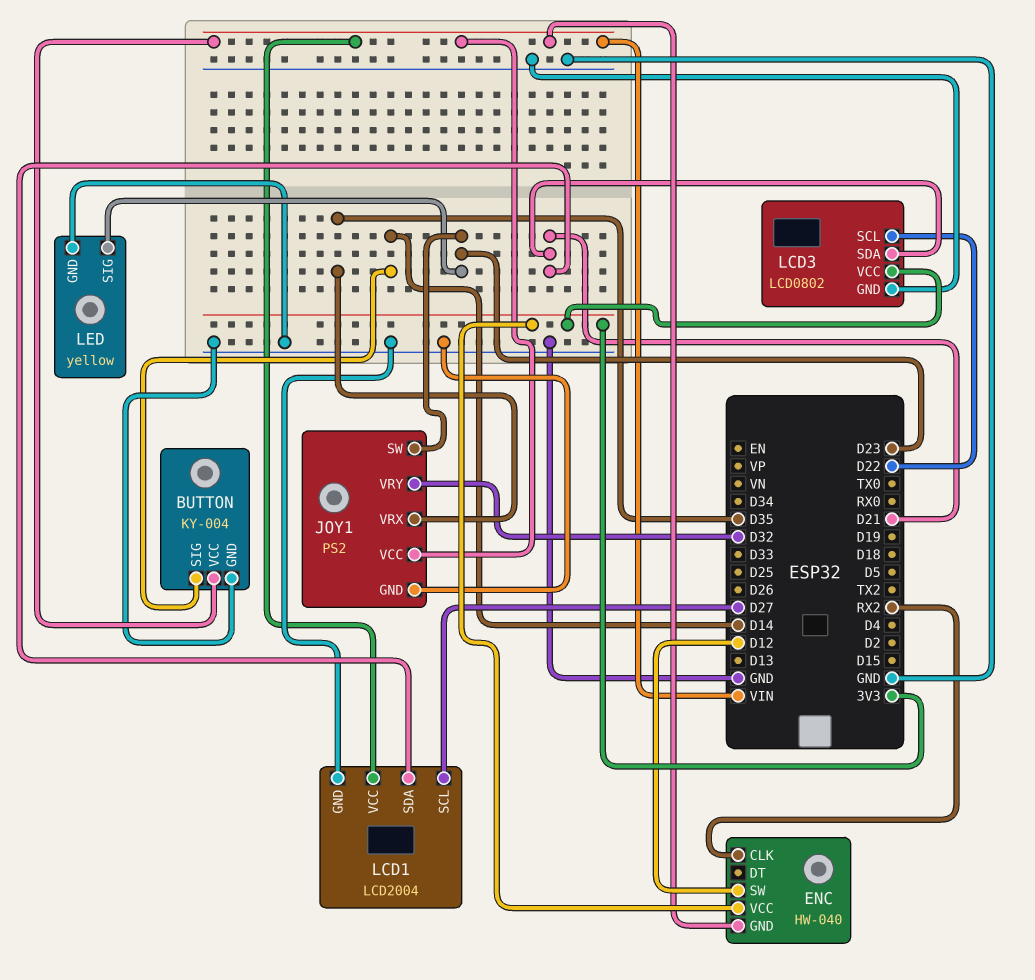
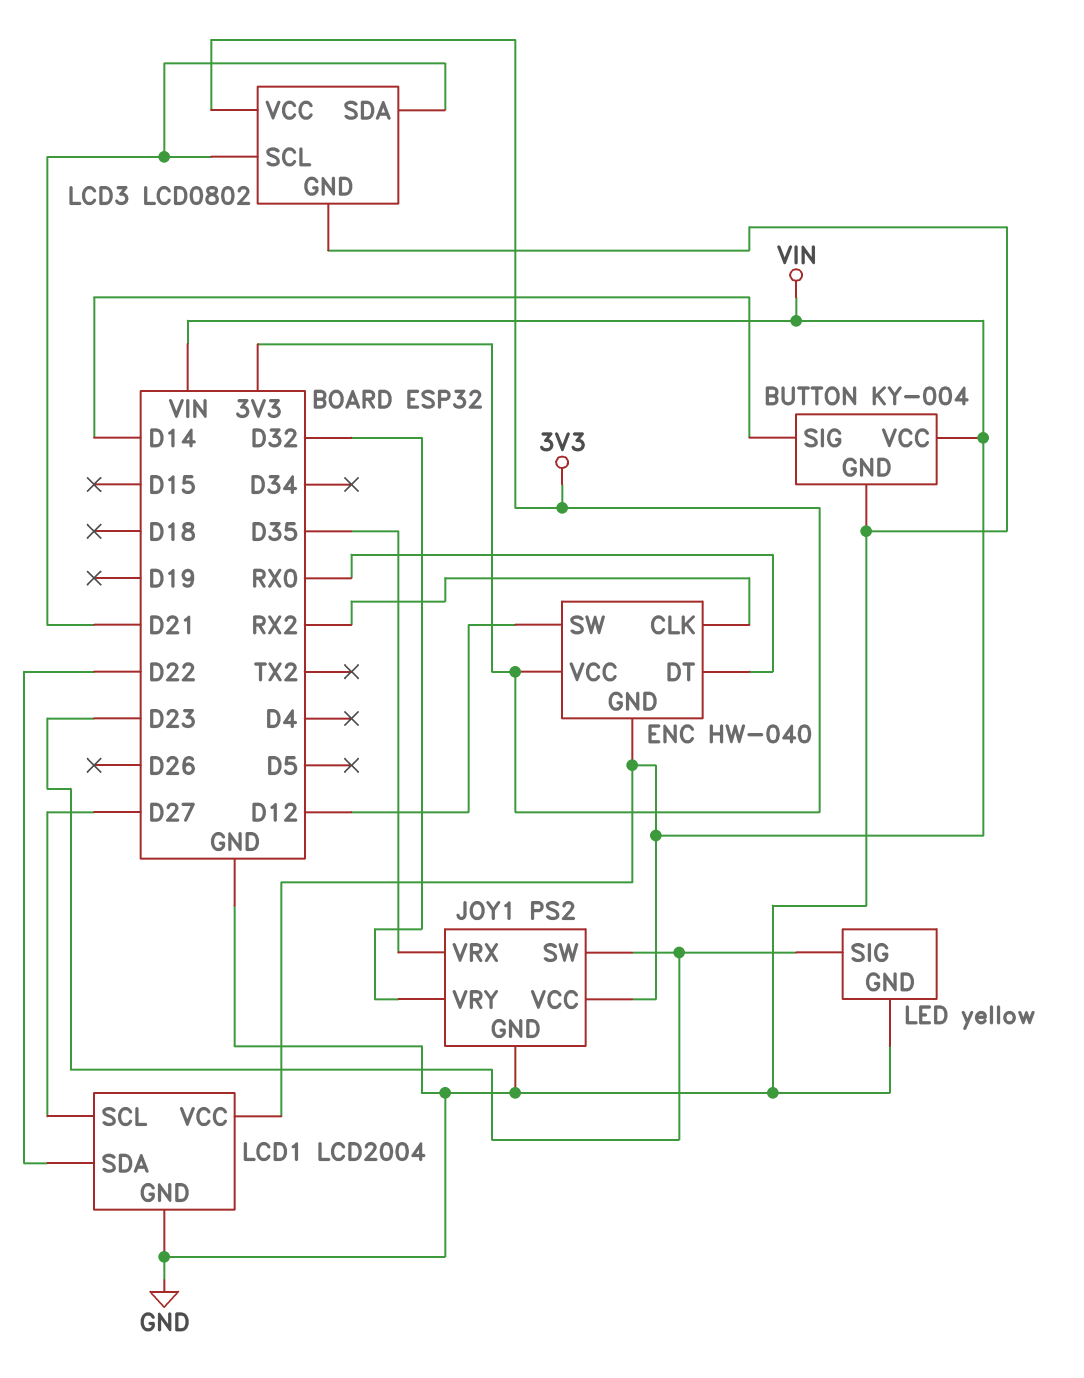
ENC pin DT: none -> RX0
LCD1 pin SDA: D21 -> D22
LCD3 pin SCL: D22 -> D21

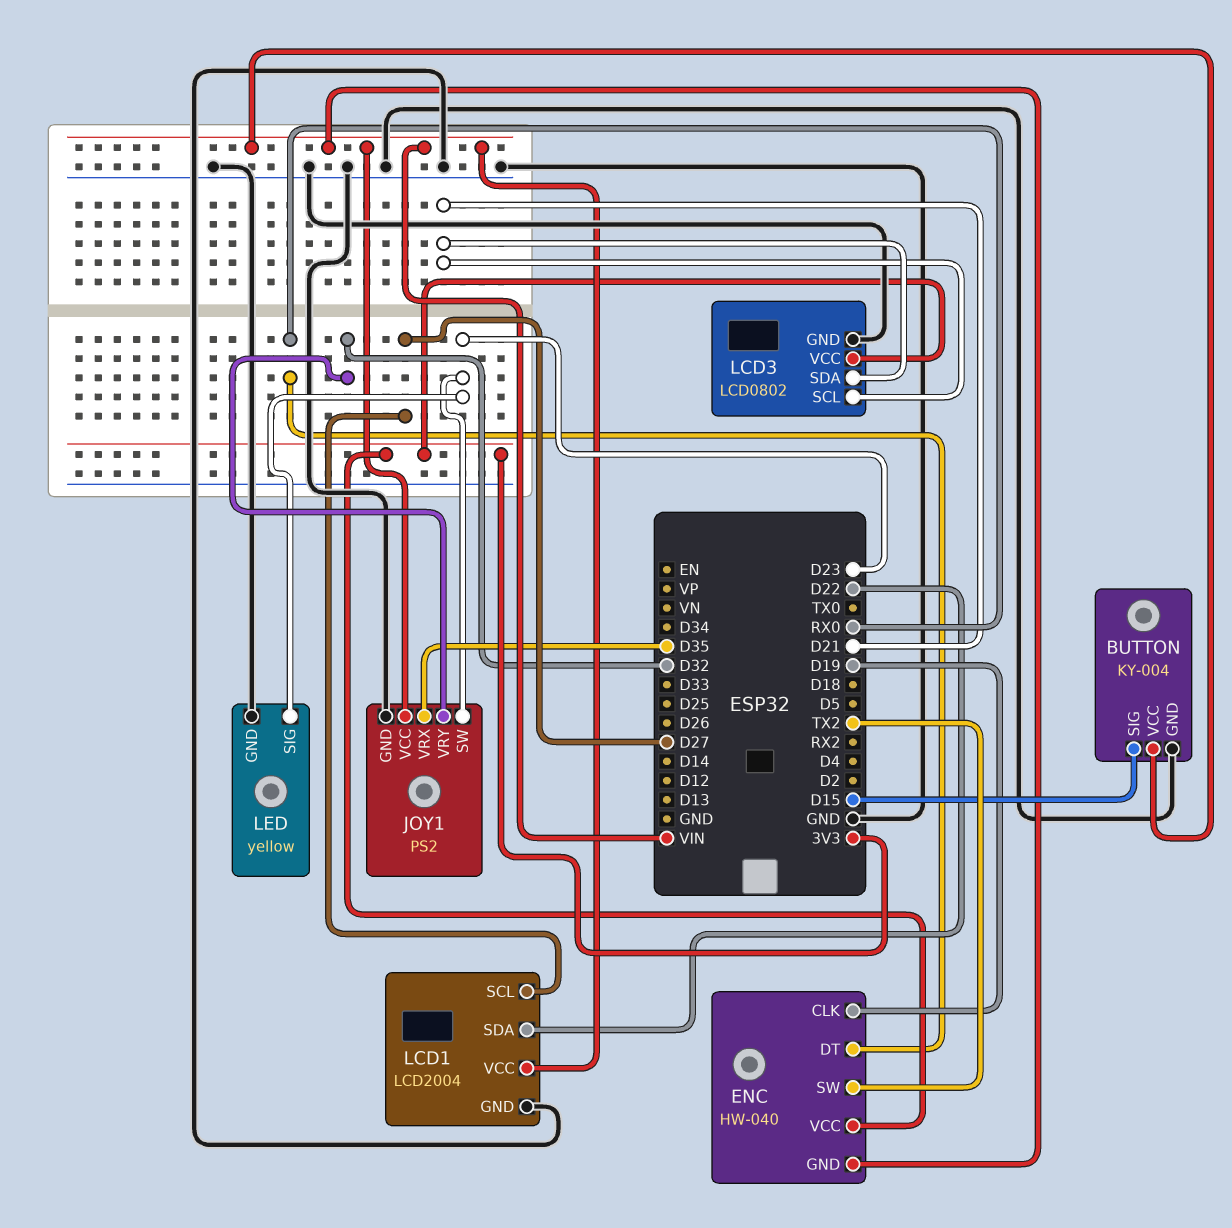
BUTTON pin SIG: D14 -> D15
ENC pin CLK: RX2 -> D19
ENC pin SW: D12 -> TX2

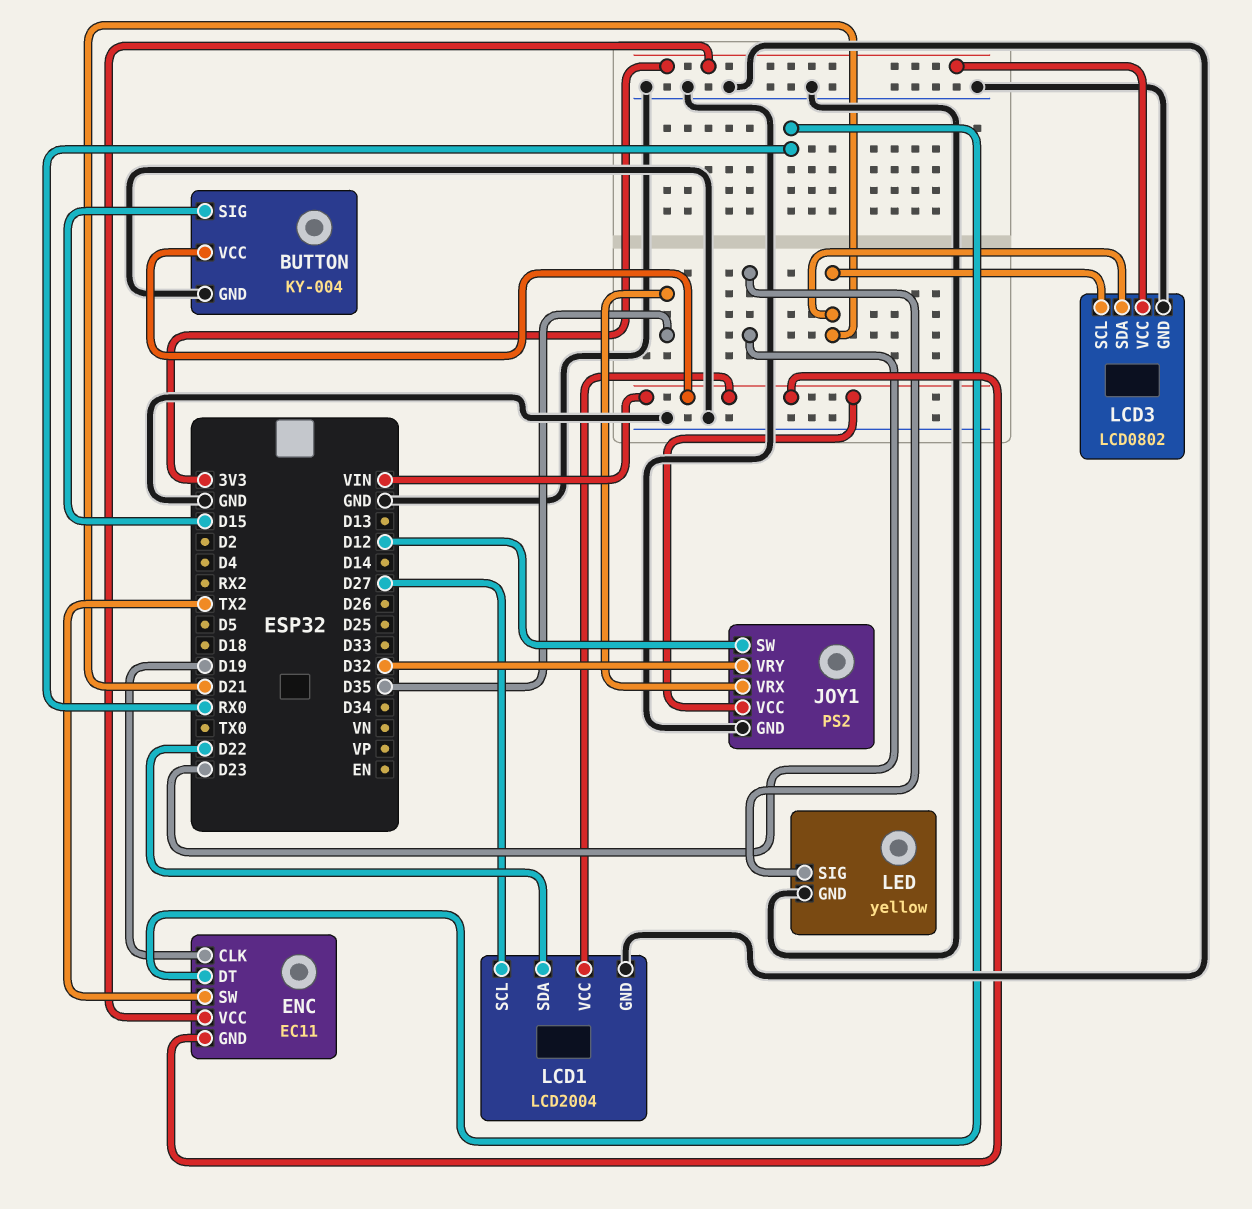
ENC: HW-040 -> EC11
JOY1 pin SW: D23 -> D12

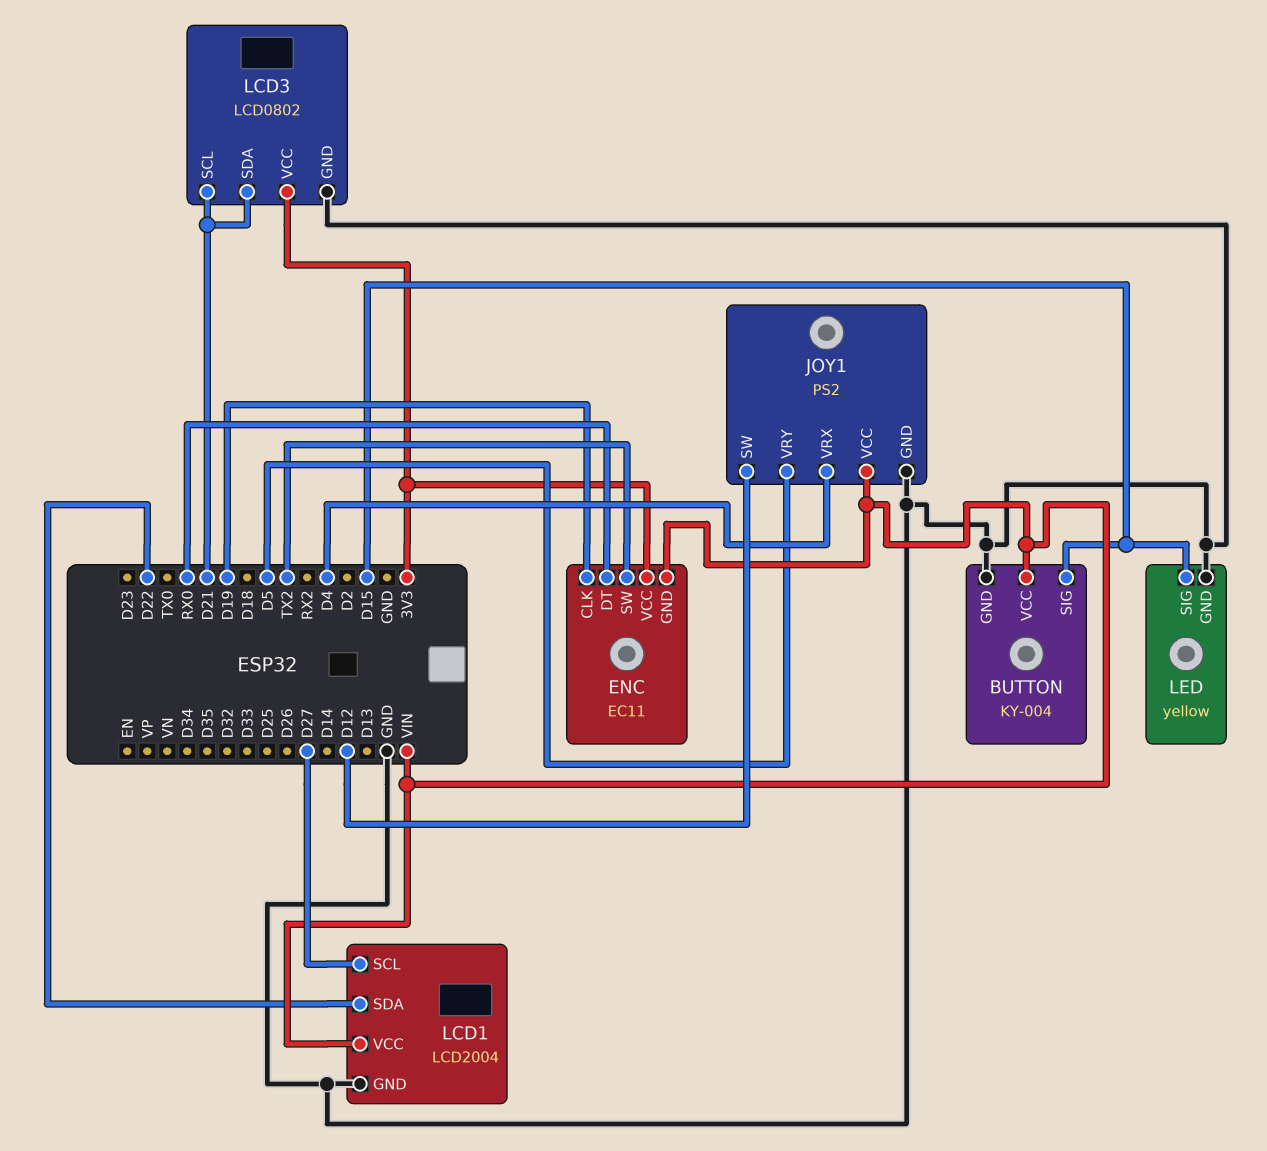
JOY1 pin VRX: D35 -> D4
JOY1 pin VRY: D32 -> D5
LED pin SIG: D23 -> D15

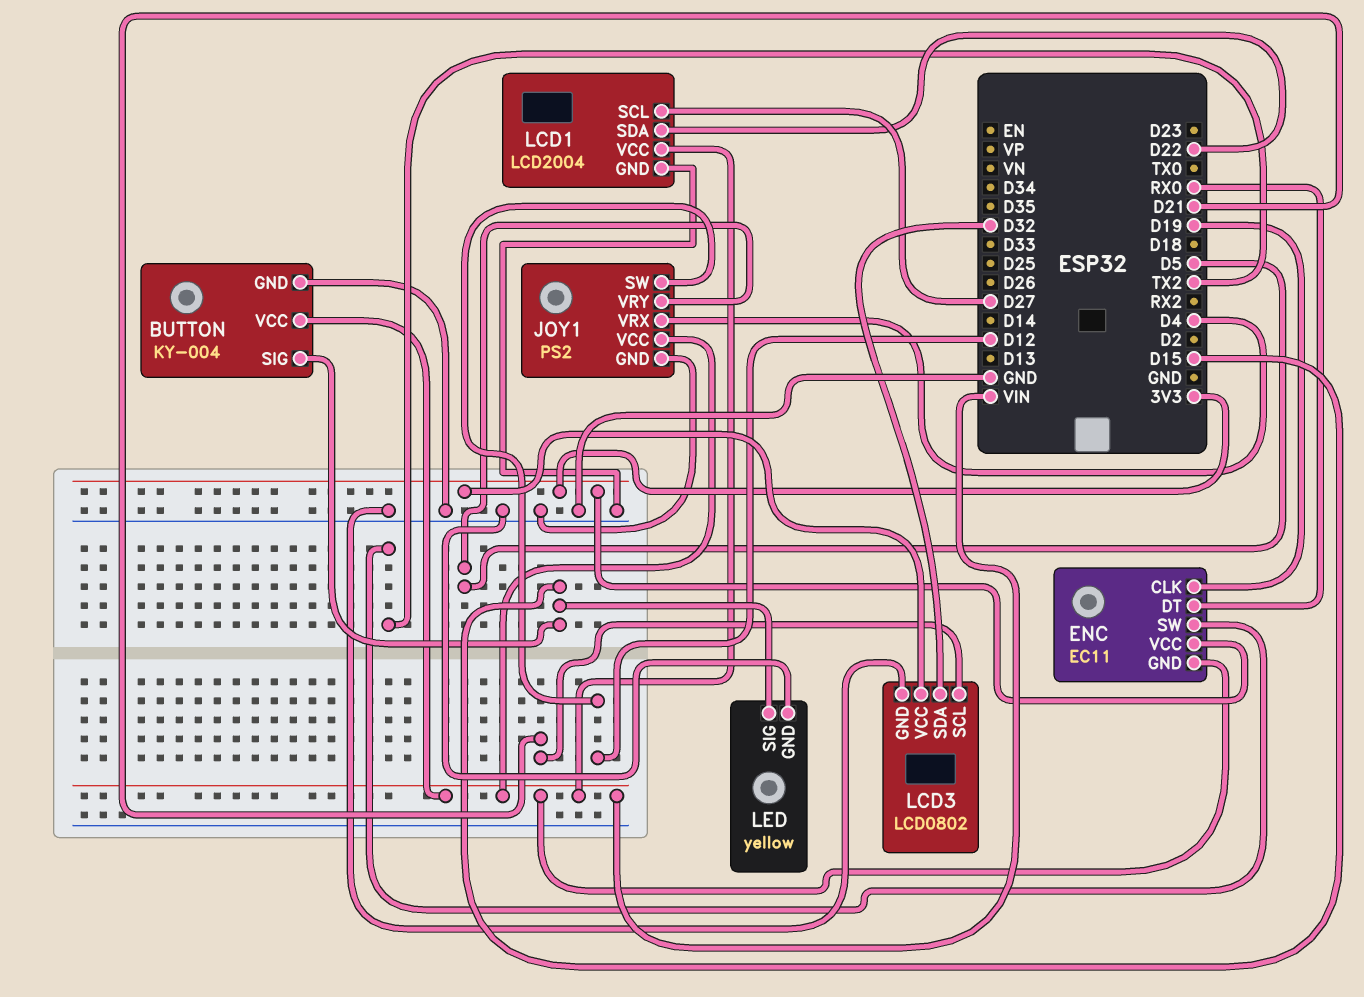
LCD3 pin SDA: D21 -> D32

